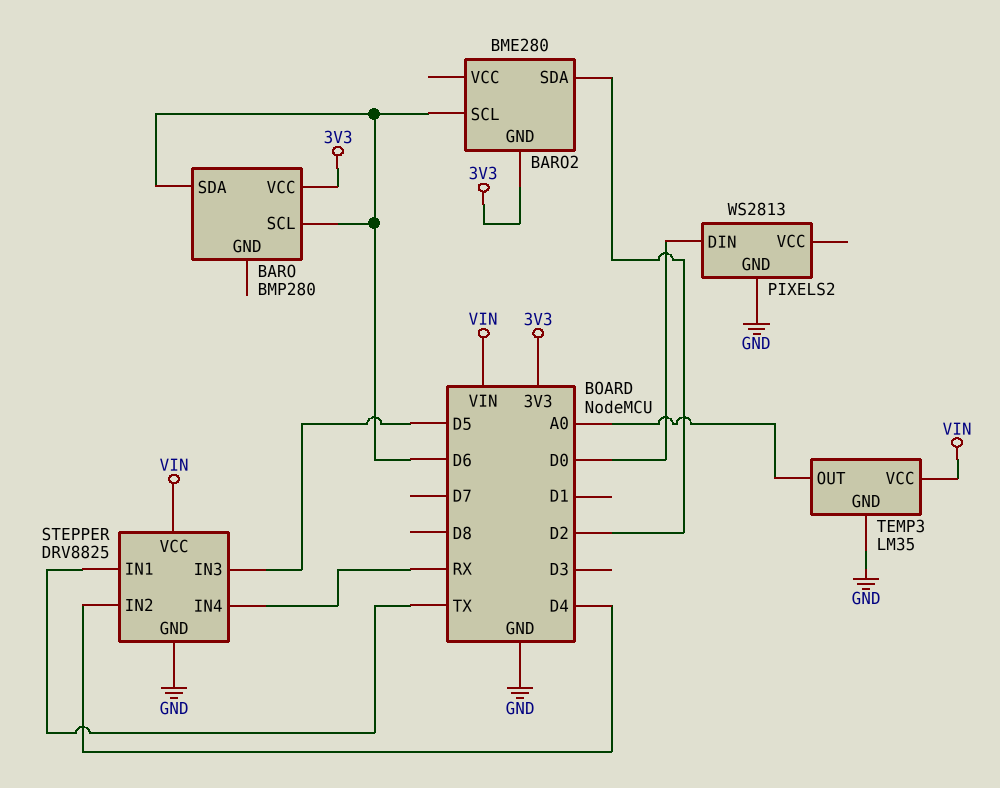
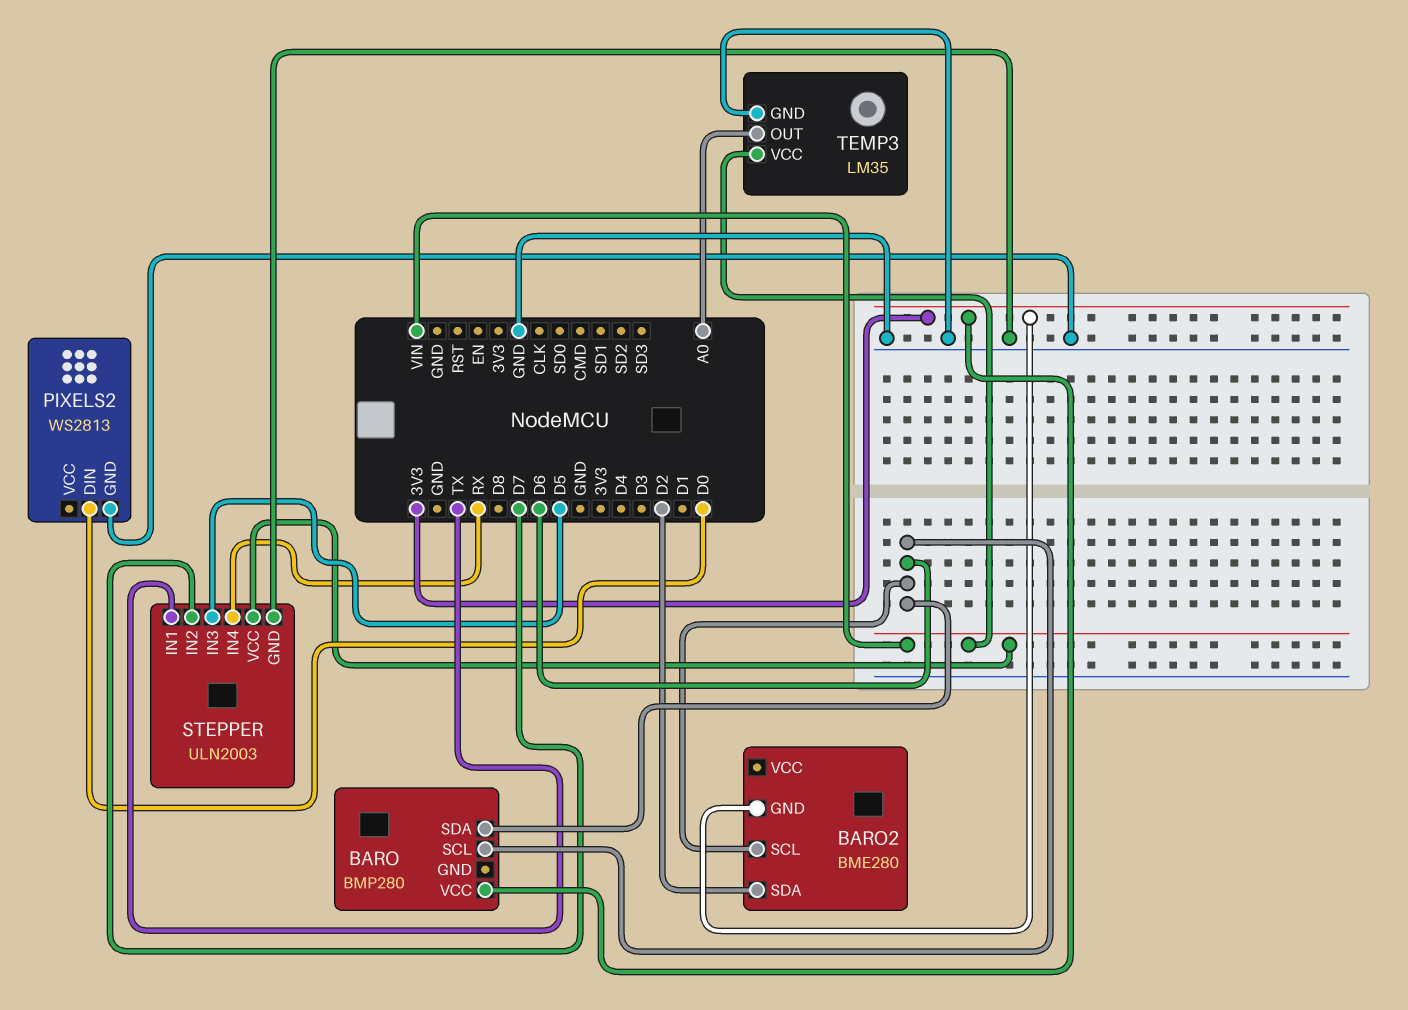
STEPPER: DRV8825 -> ULN2003
STEPPER pin IN2: D4 -> D7

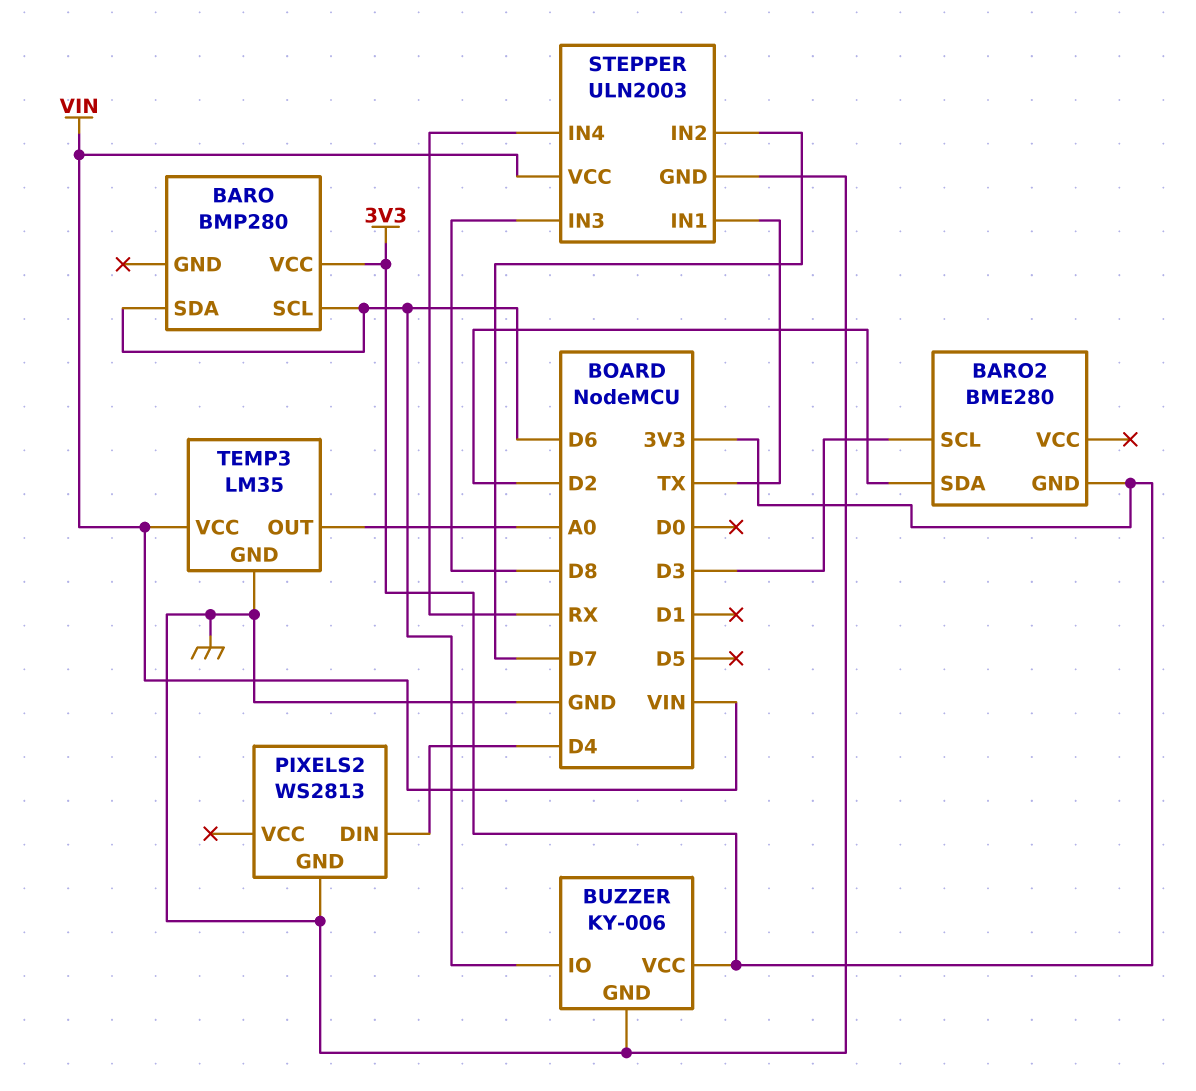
BARO2 pin SCL: D6 -> D3
BUZZER: none -> KY-006
BUZZER pin GND: none -> GND
BUZZER pin IO: none -> D6
BUZZER pin VCC: none -> 3V3
PIXELS2 pin DIN: D0 -> D4
STEPPER pin IN3: D5 -> D8

